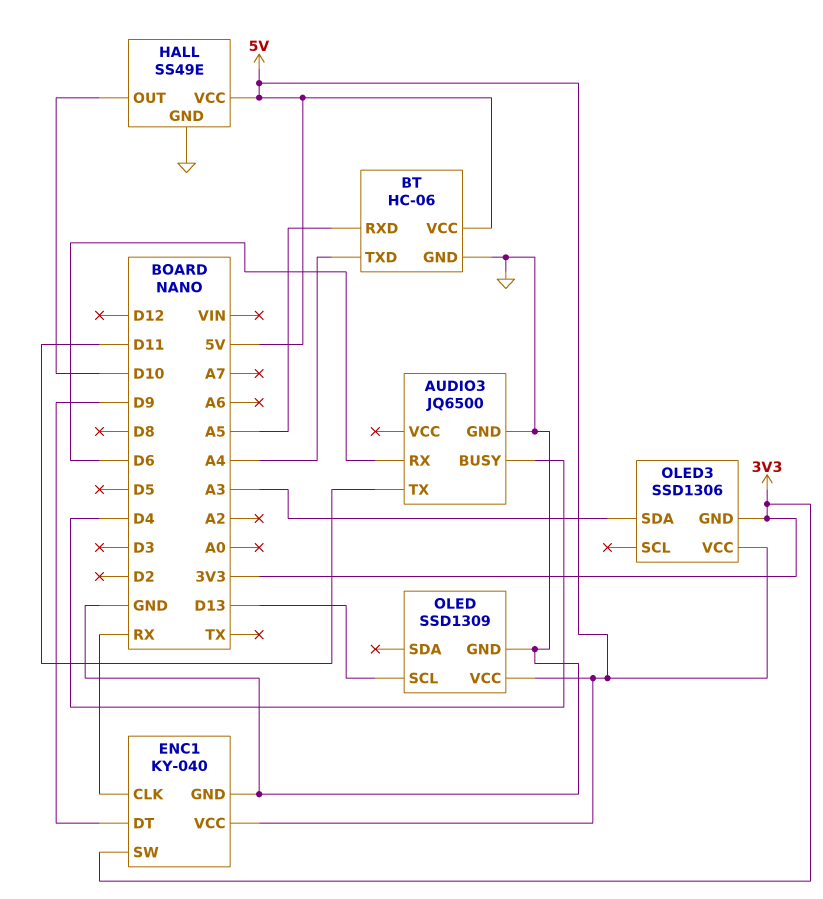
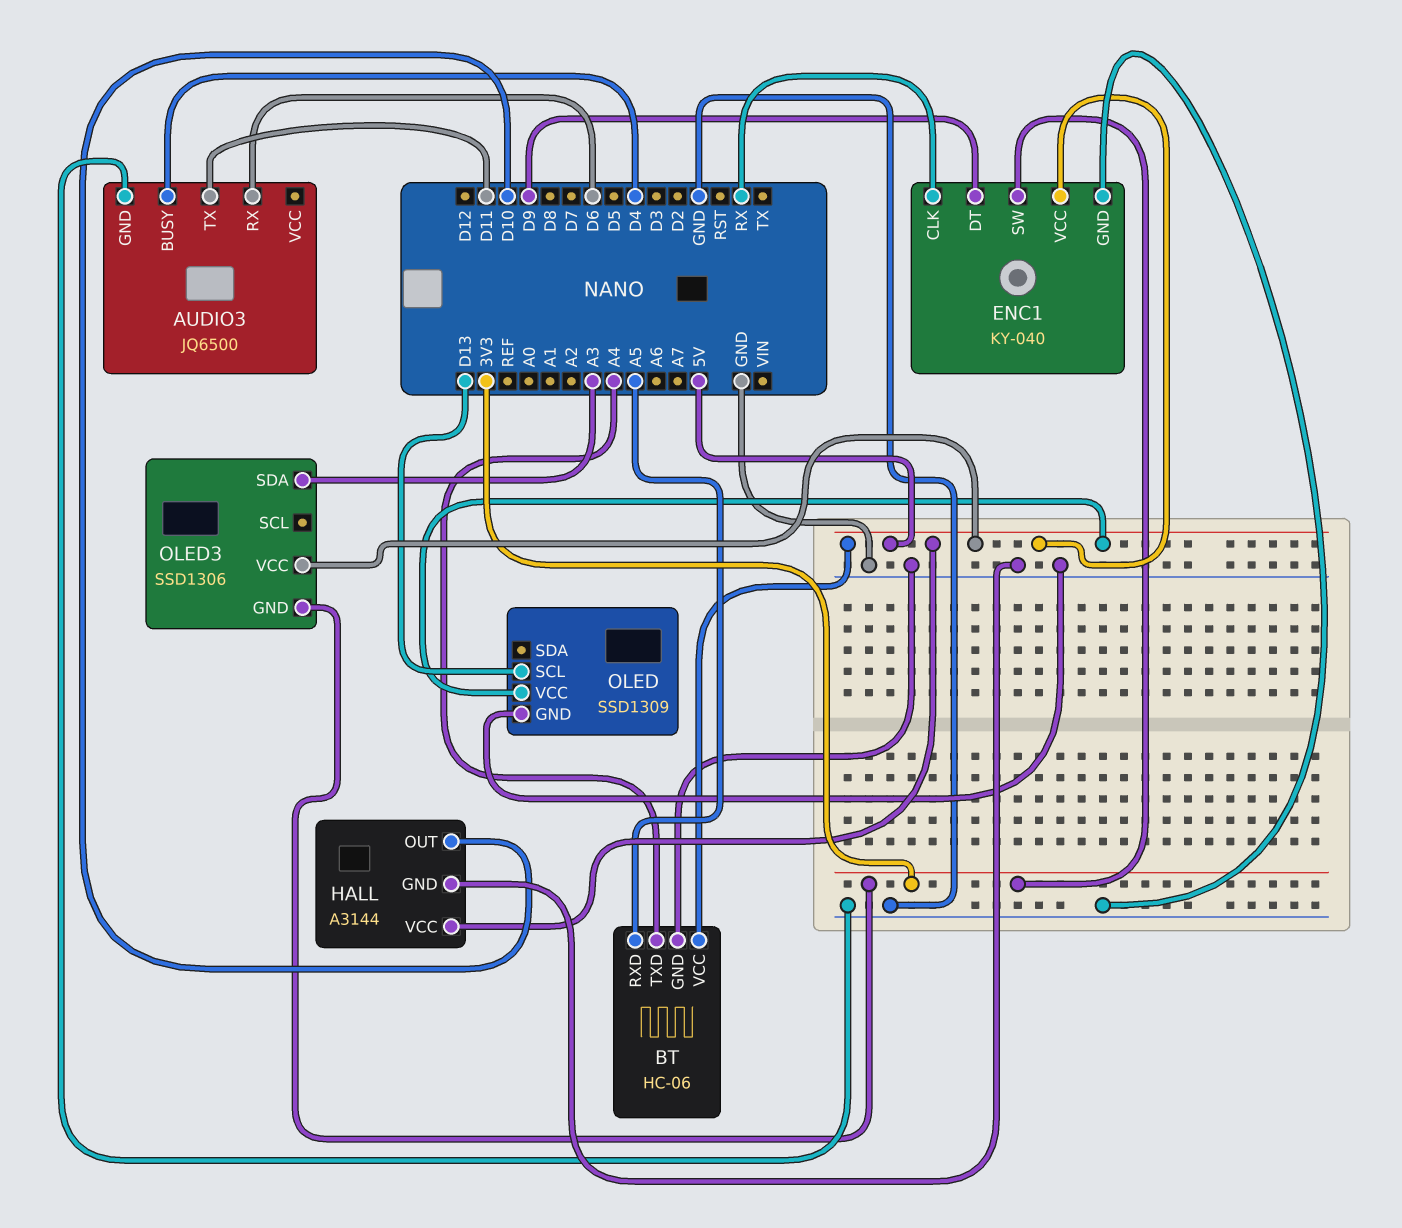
HALL: SS49E -> A3144

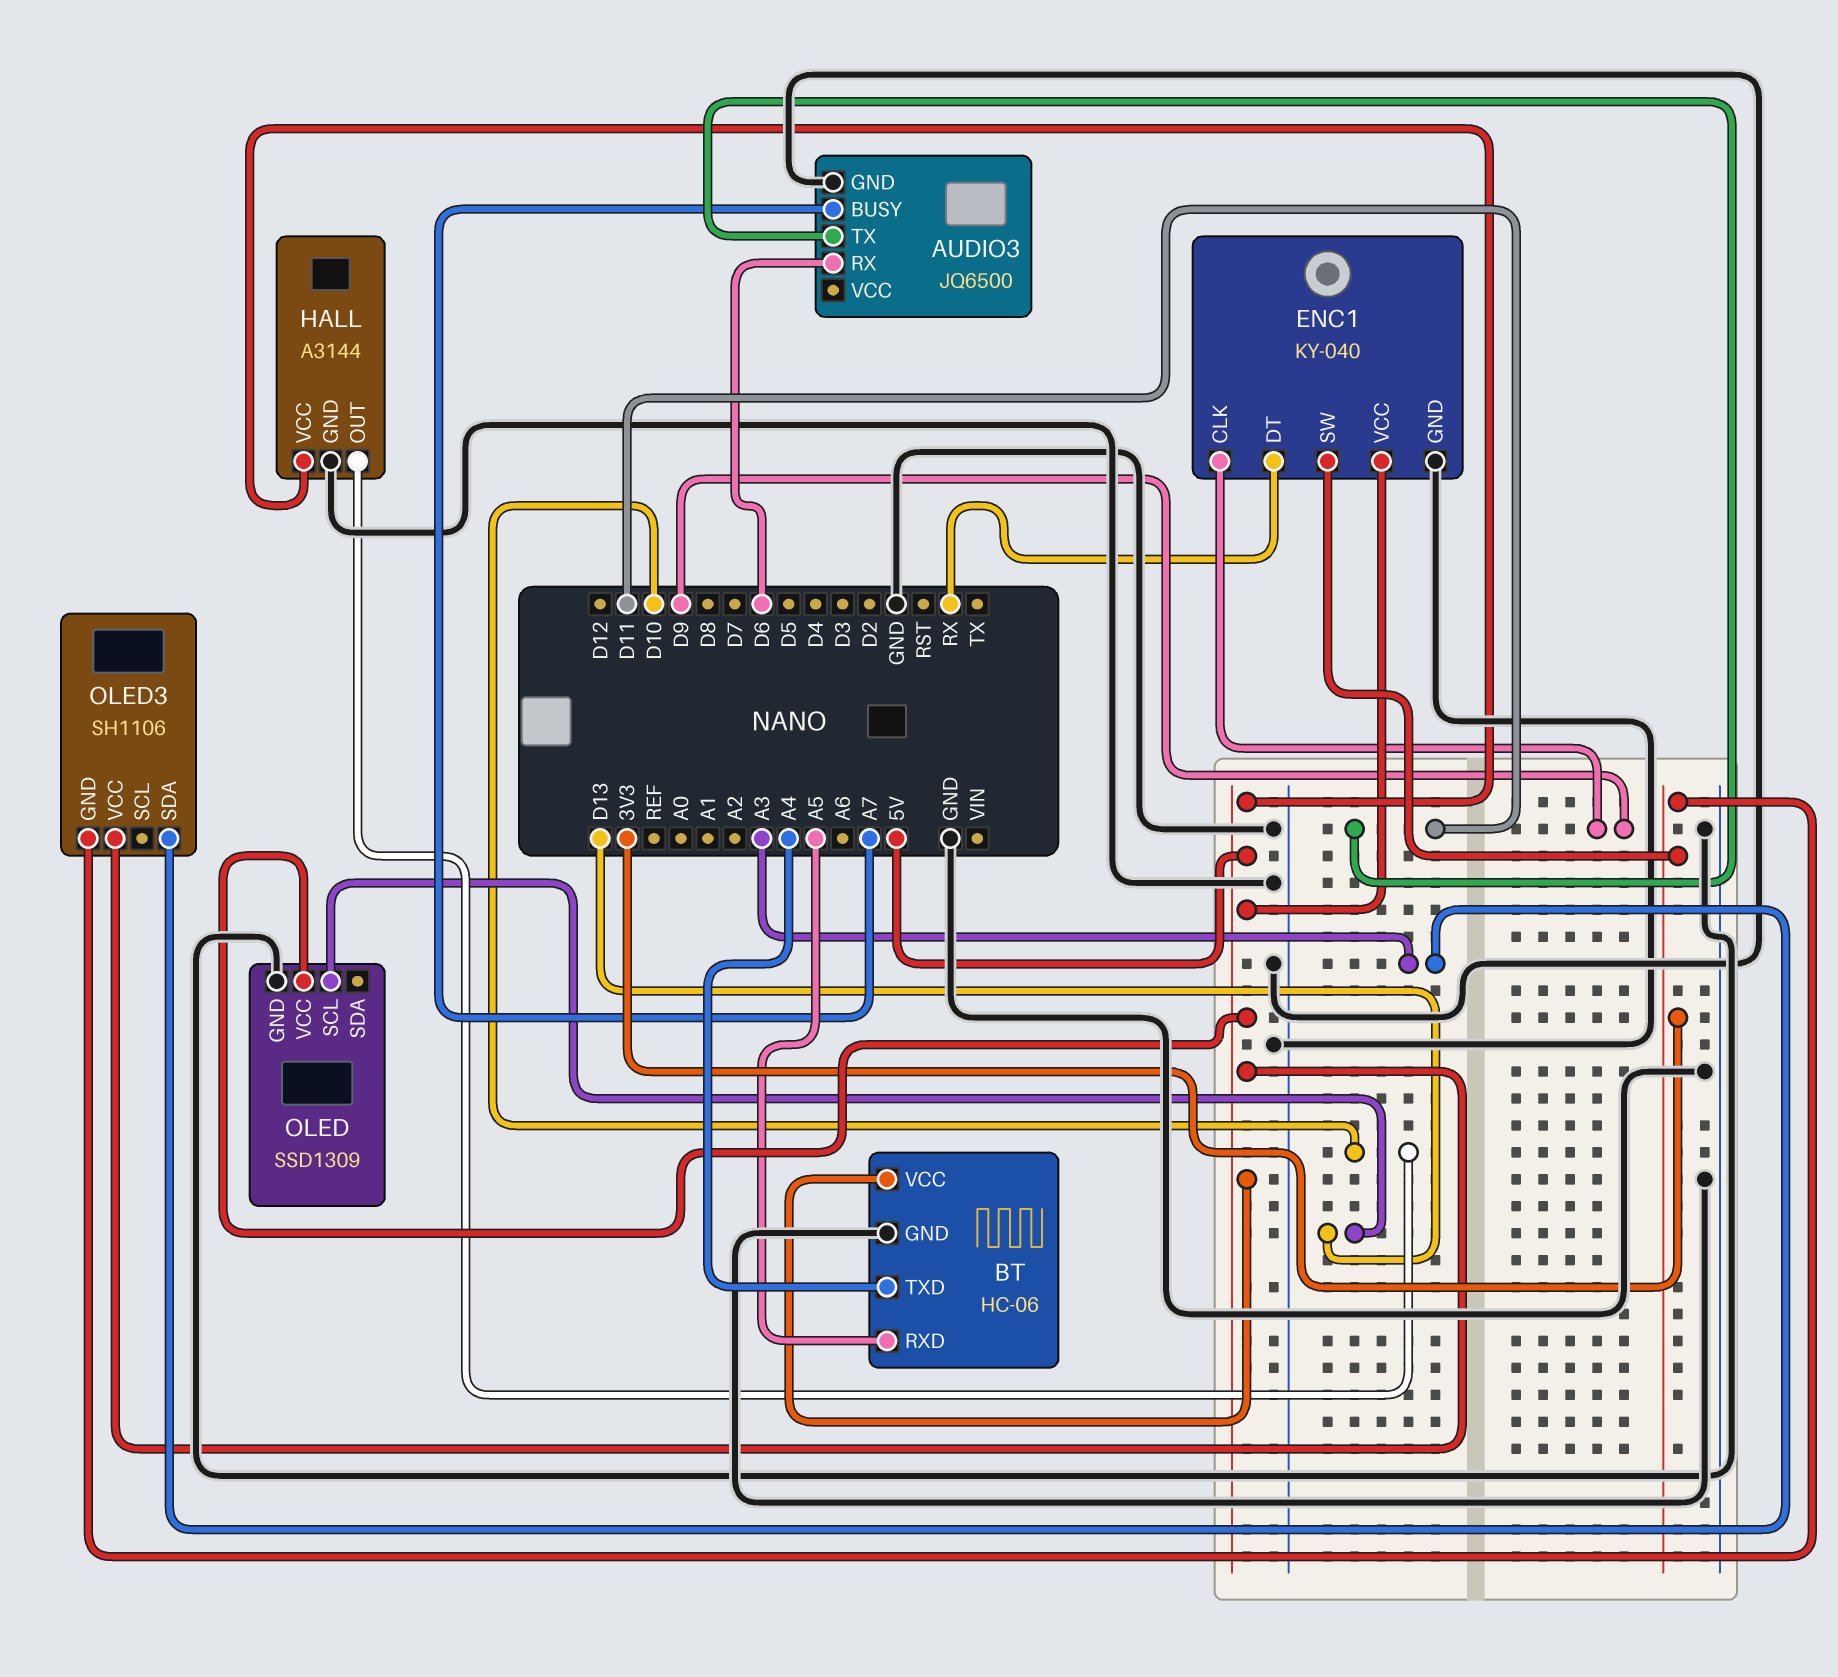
AUDIO3 pin BUSY: D4 -> A7
ENC1 pin CLK: RX -> D9
ENC1 pin DT: D9 -> RX
OLED3: SSD1306 -> SH1106

